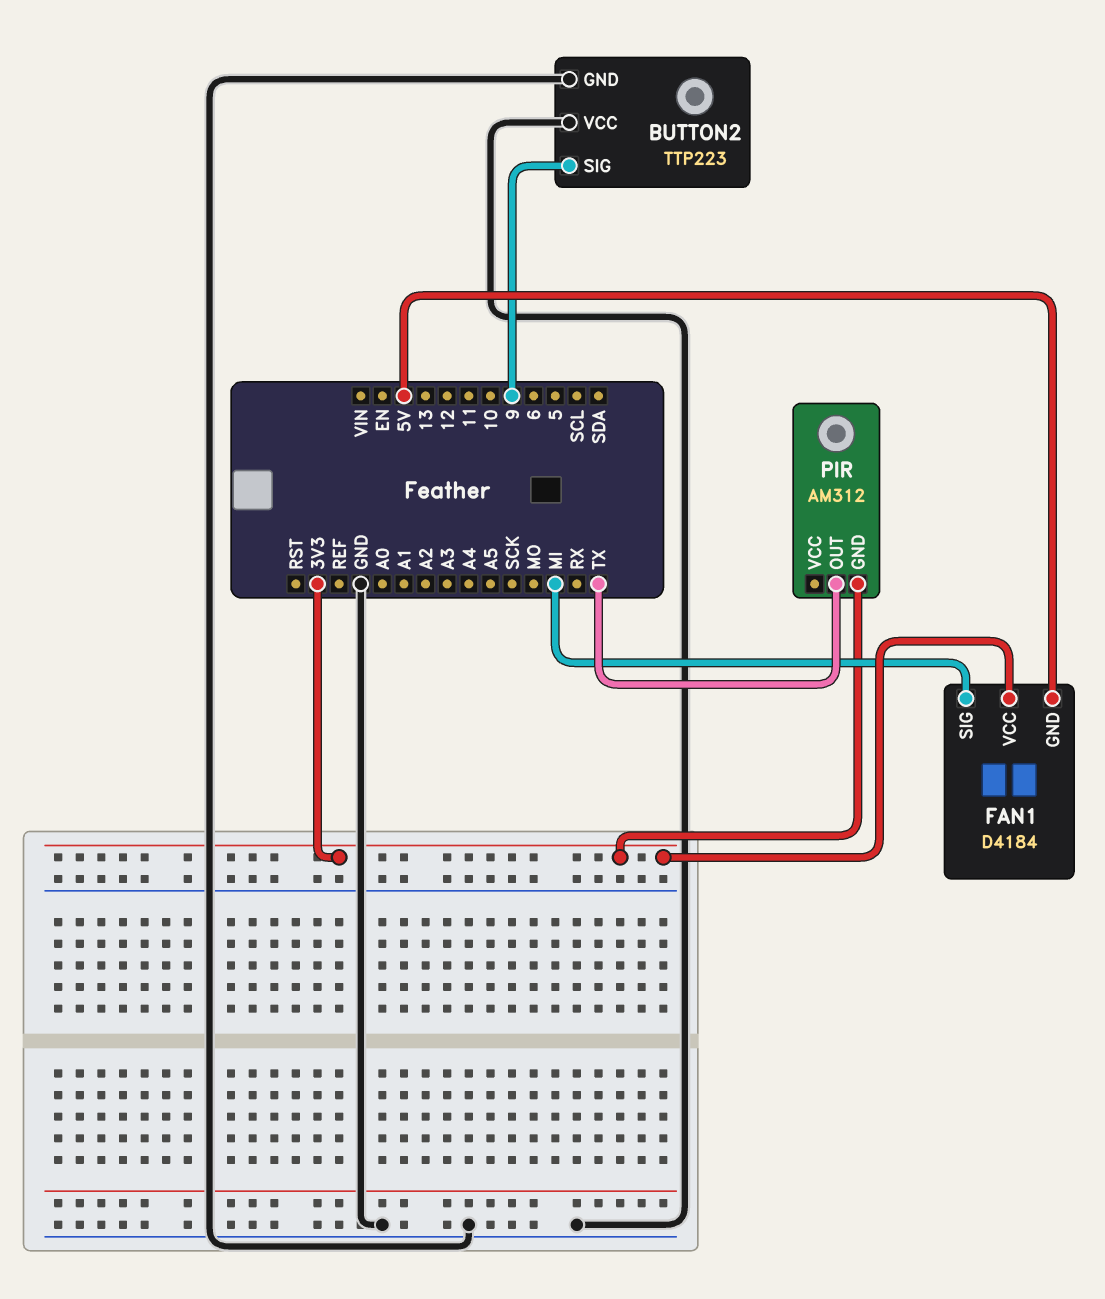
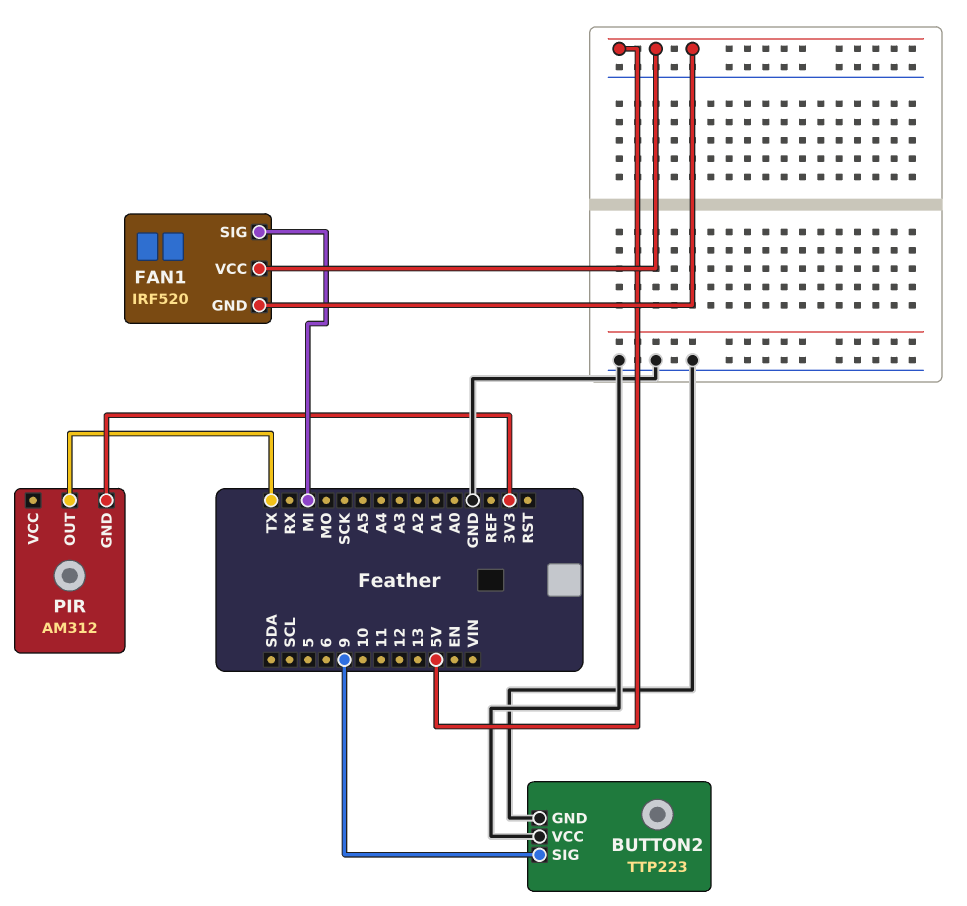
FAN1: D4184 -> IRF520
FAN1 pin VCC: 3V3 -> 5V

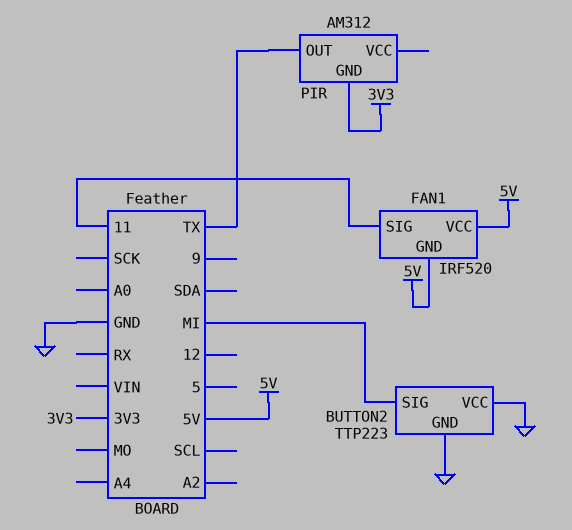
BUTTON2 pin SIG: 9 -> MI
FAN1 pin SIG: MI -> 11

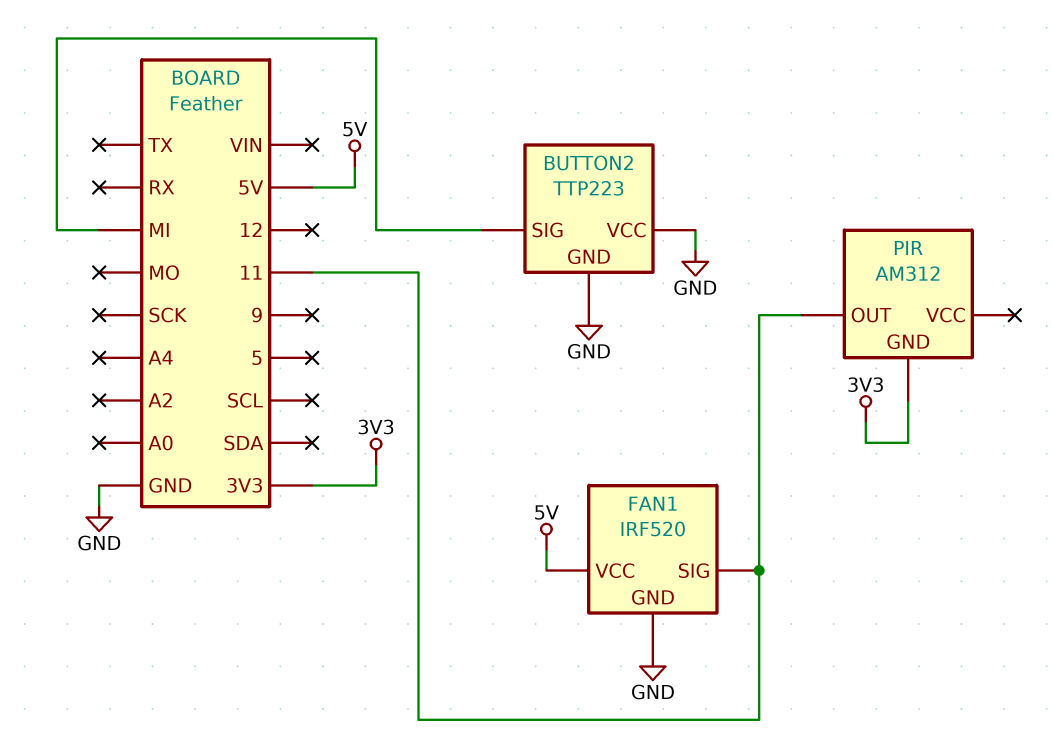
FAN1 pin GND: 5V -> GND
PIR pin OUT: TX -> 11

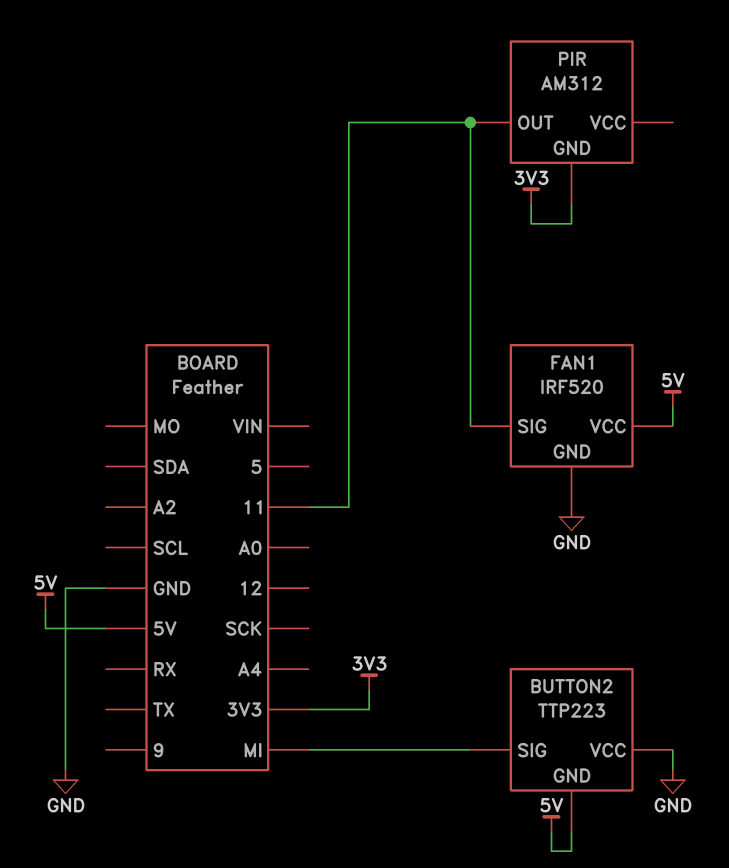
BUTTON2 pin GND: GND -> 5V

